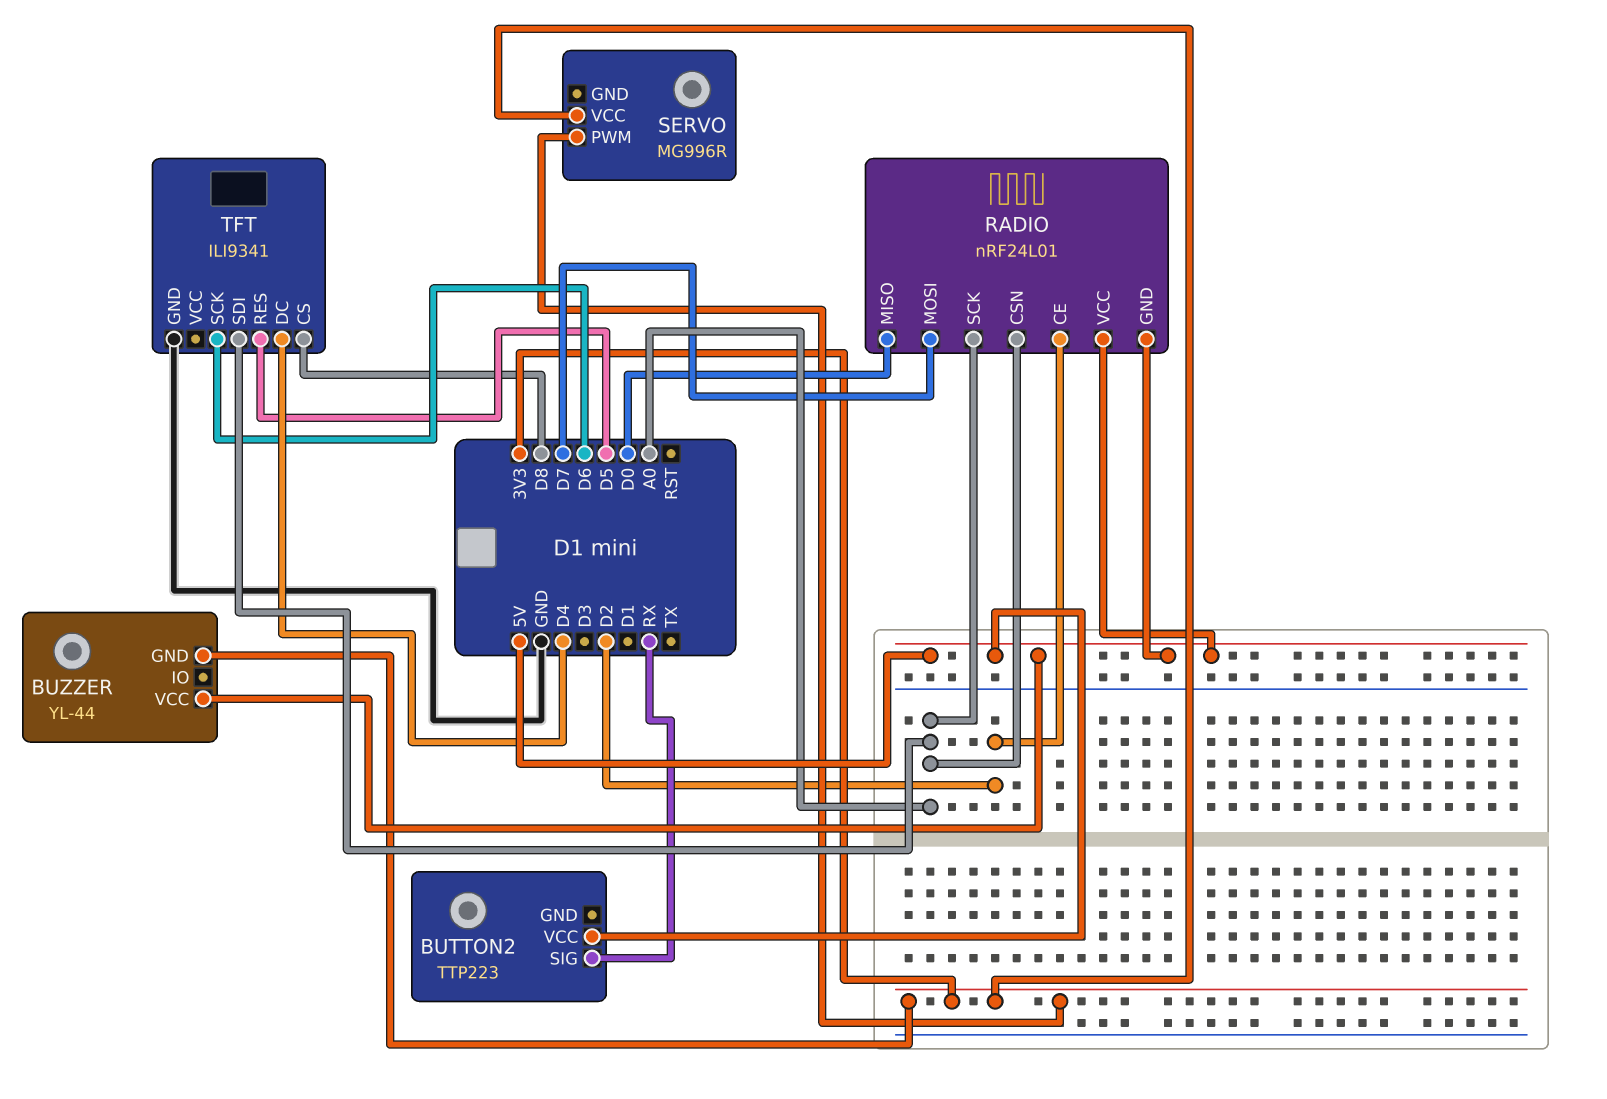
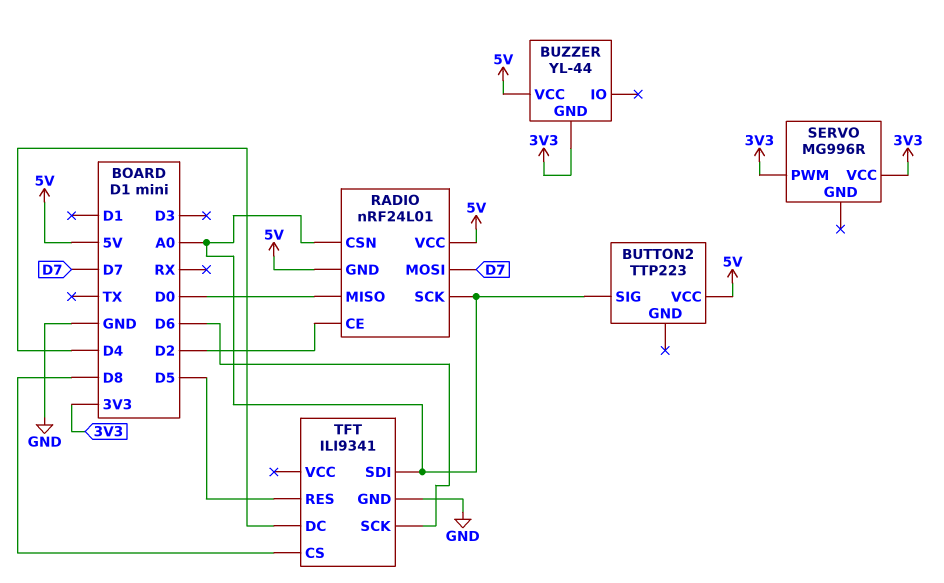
BUTTON2 pin SIG: RX -> A0

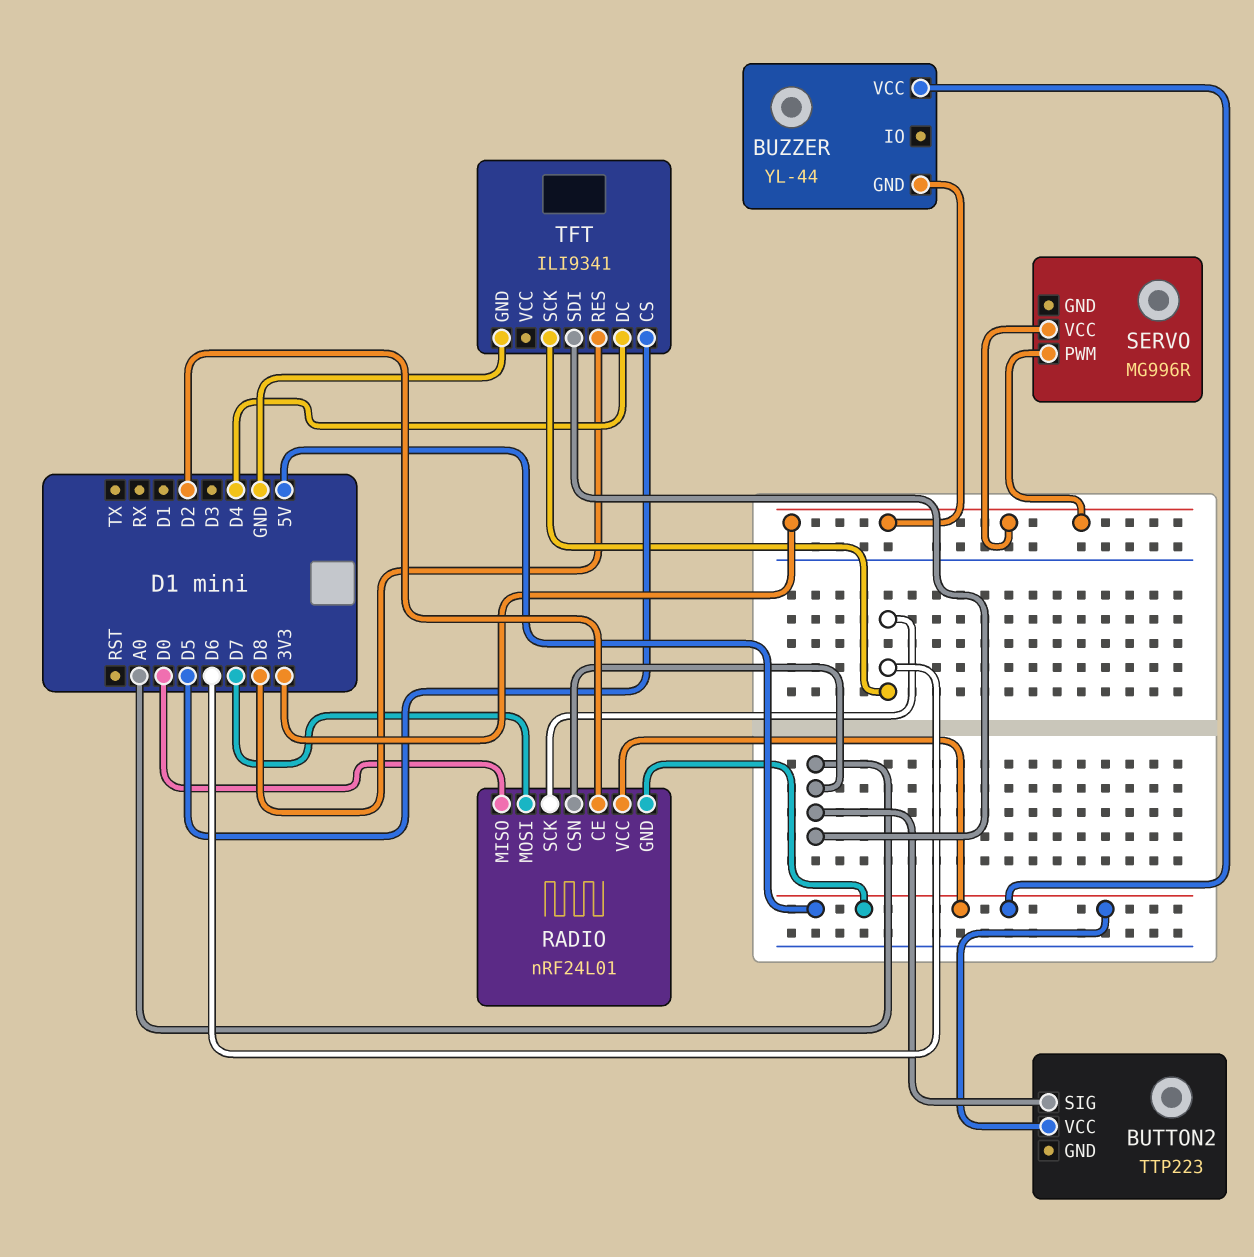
RADIO pin SCK: A0 -> D6
TFT pin CS: D8 -> D5
TFT pin RES: D5 -> D8

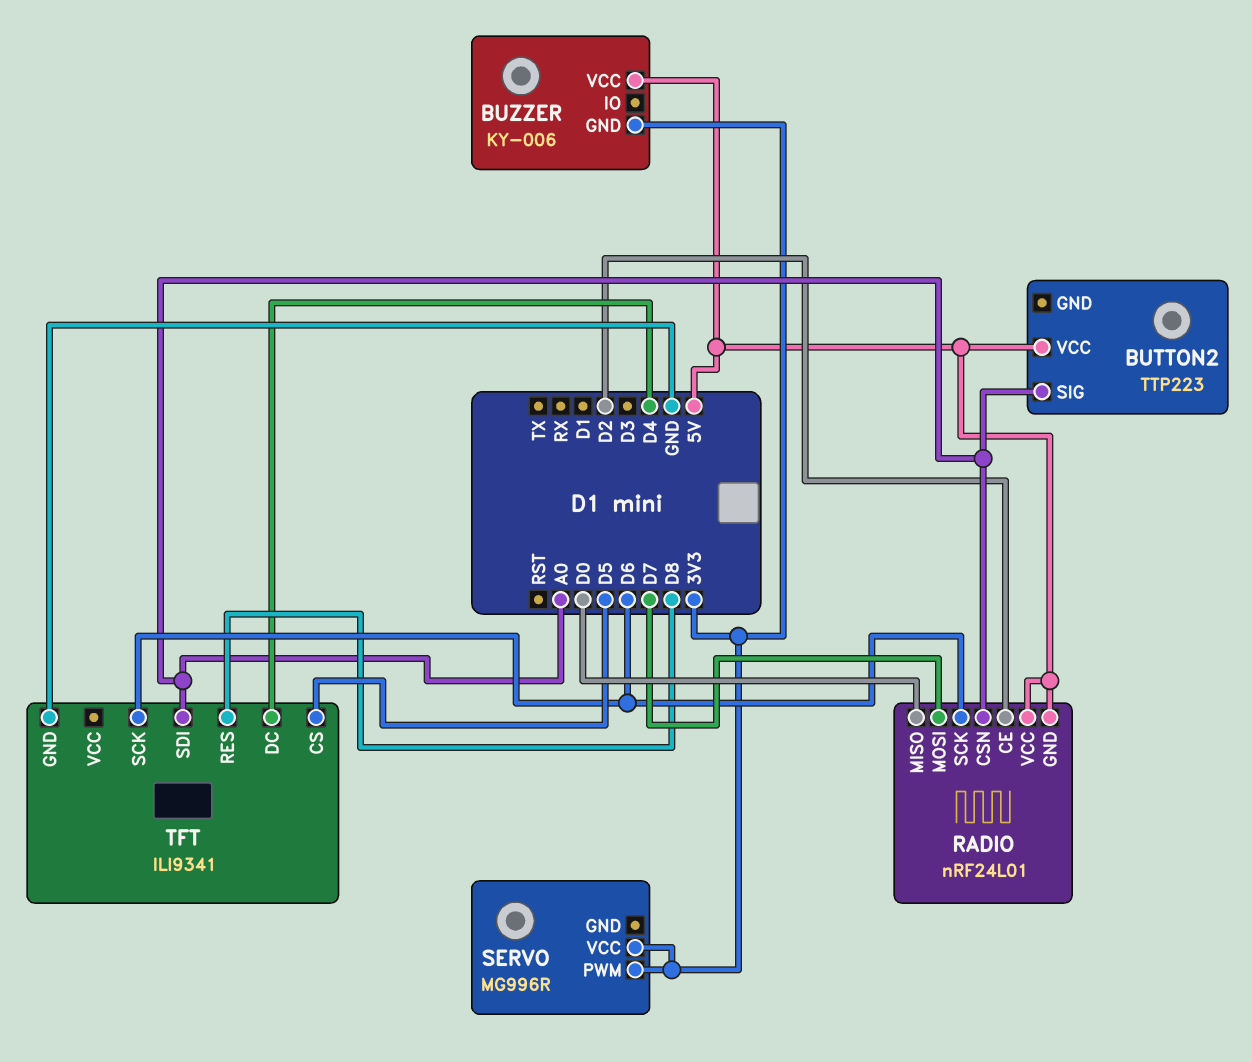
BUZZER: YL-44 -> KY-006

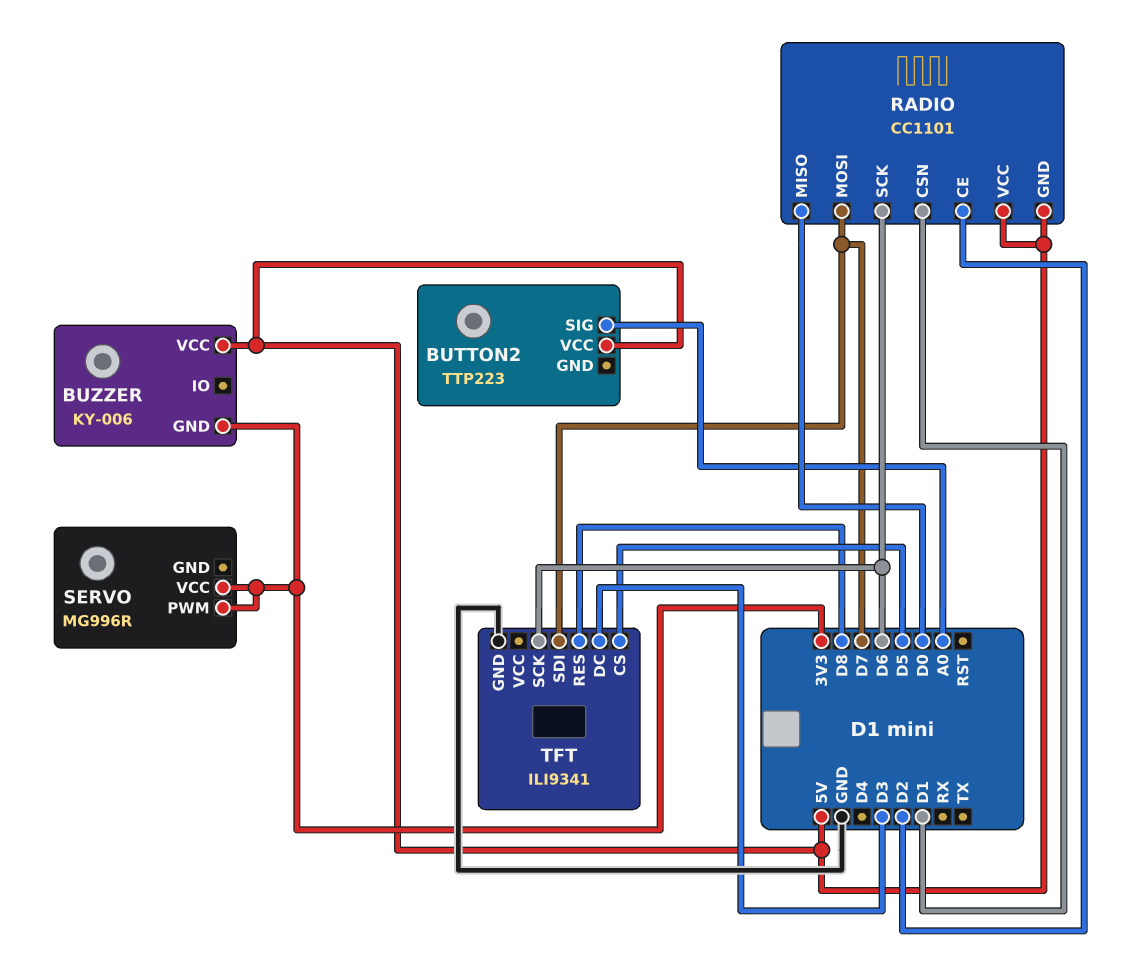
RADIO: nRF24L01 -> CC1101
RADIO pin CSN: A0 -> D1
TFT pin DC: D4 -> D3
TFT pin SDI: A0 -> D7

